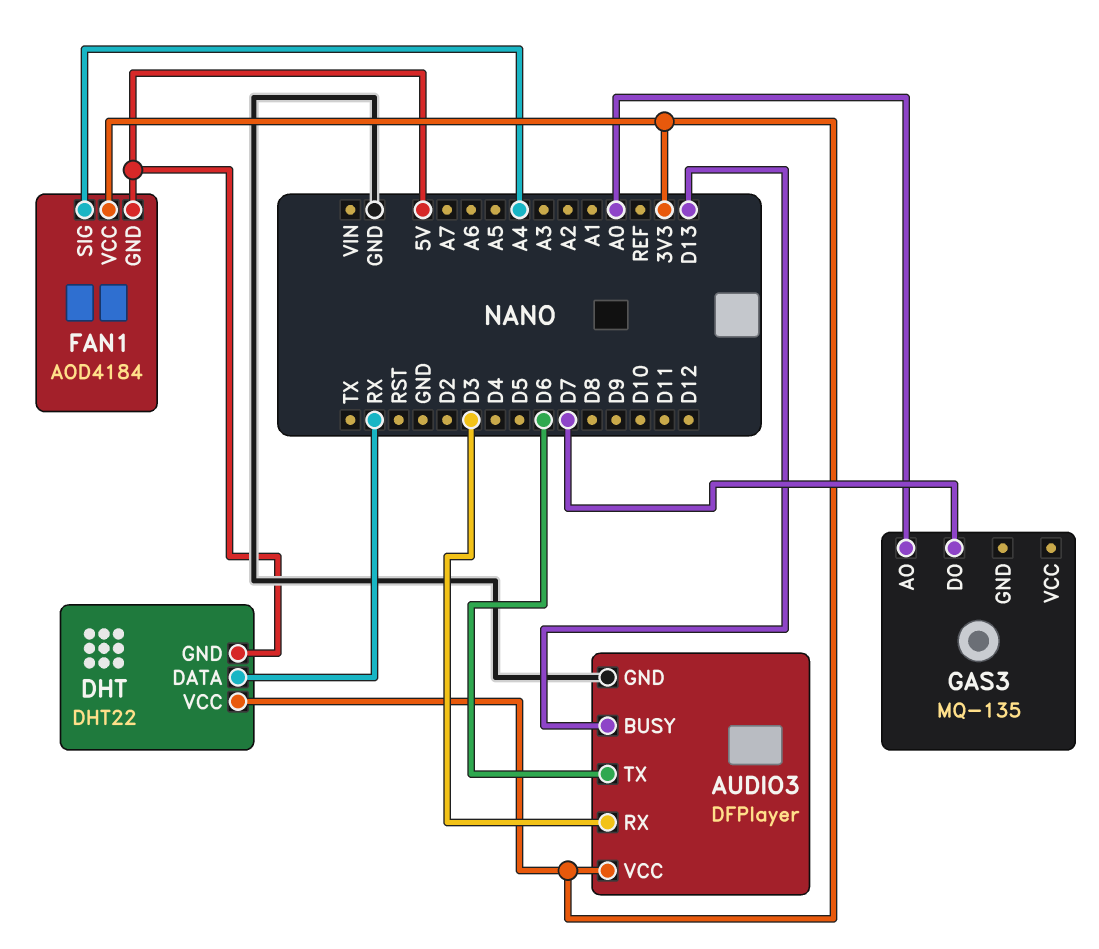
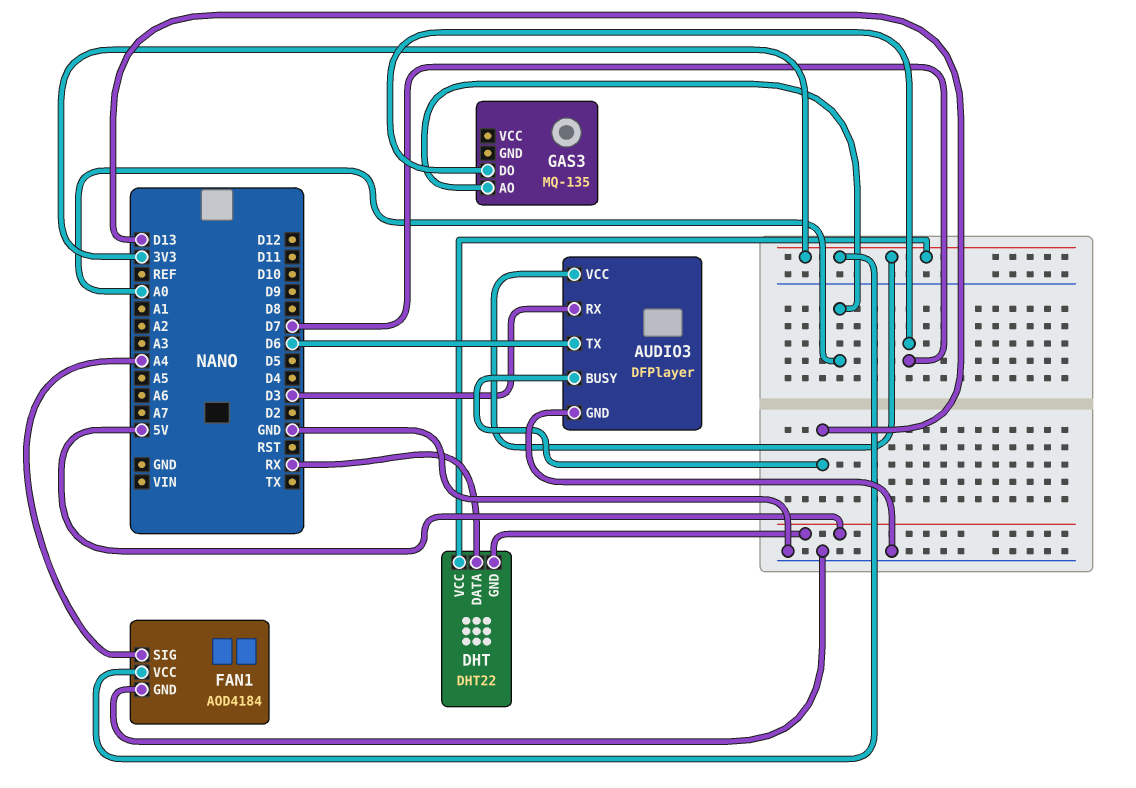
FAN1 pin GND: 5V -> GND

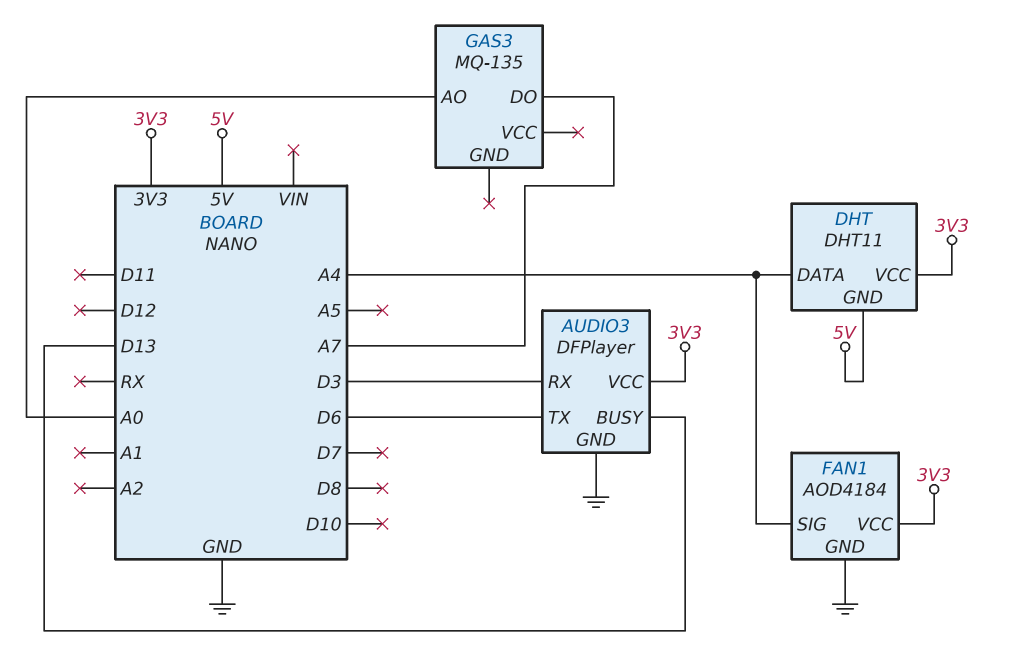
DHT: DHT22 -> DHT11
DHT pin DATA: RX -> A4
GAS3 pin DO: D7 -> A7

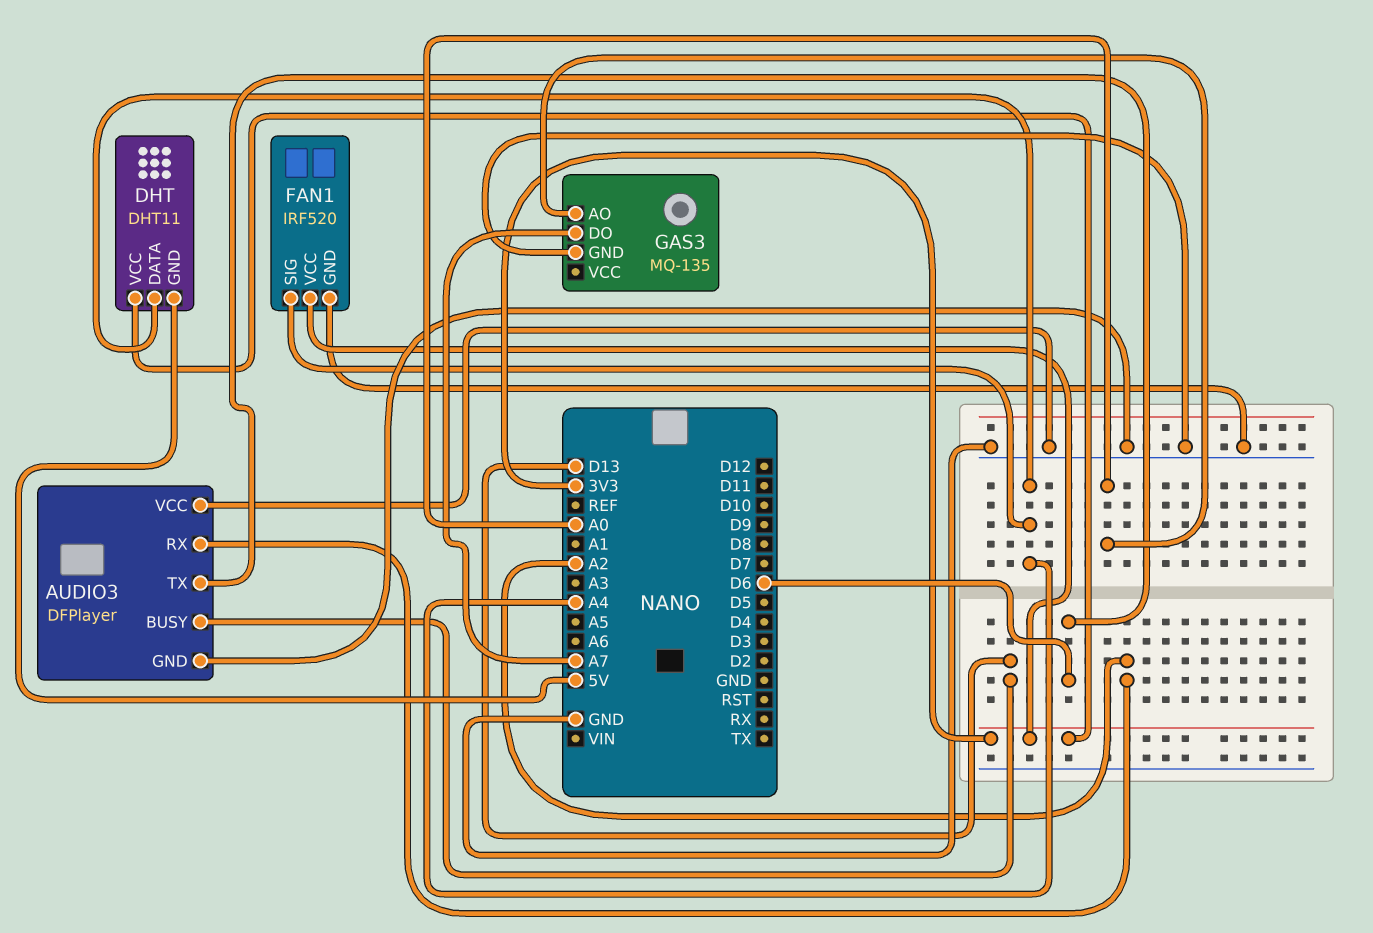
AUDIO3 pin RX: D3 -> A2
AUDIO3 pin VCC: 3V3 -> GND
FAN1: AOD4184 -> IRF520
GAS3 pin GND: none -> GND

